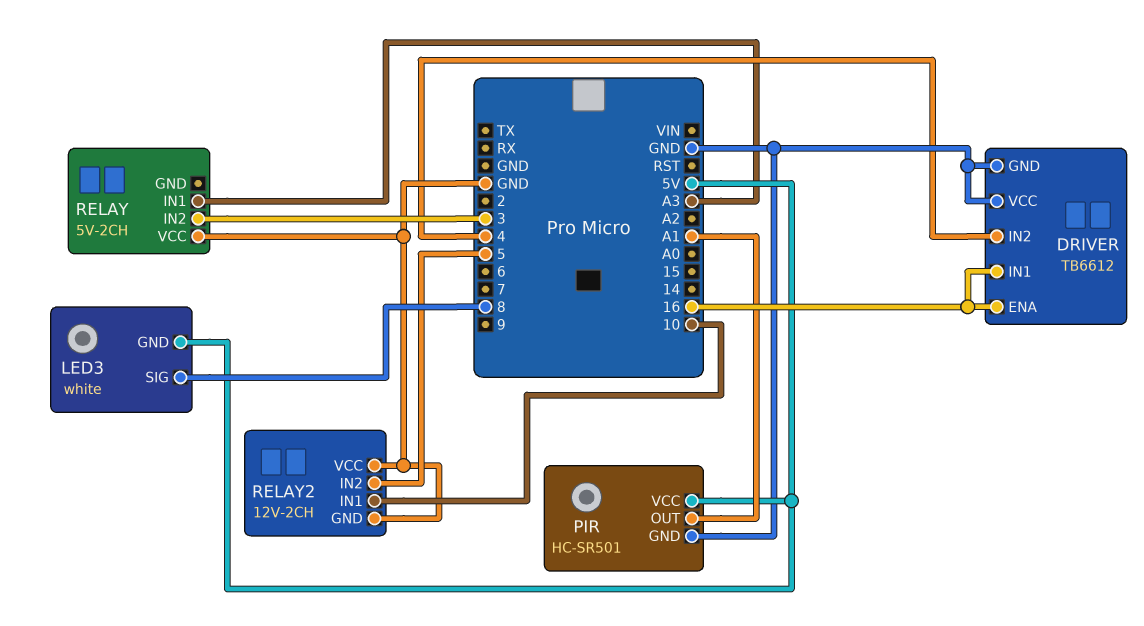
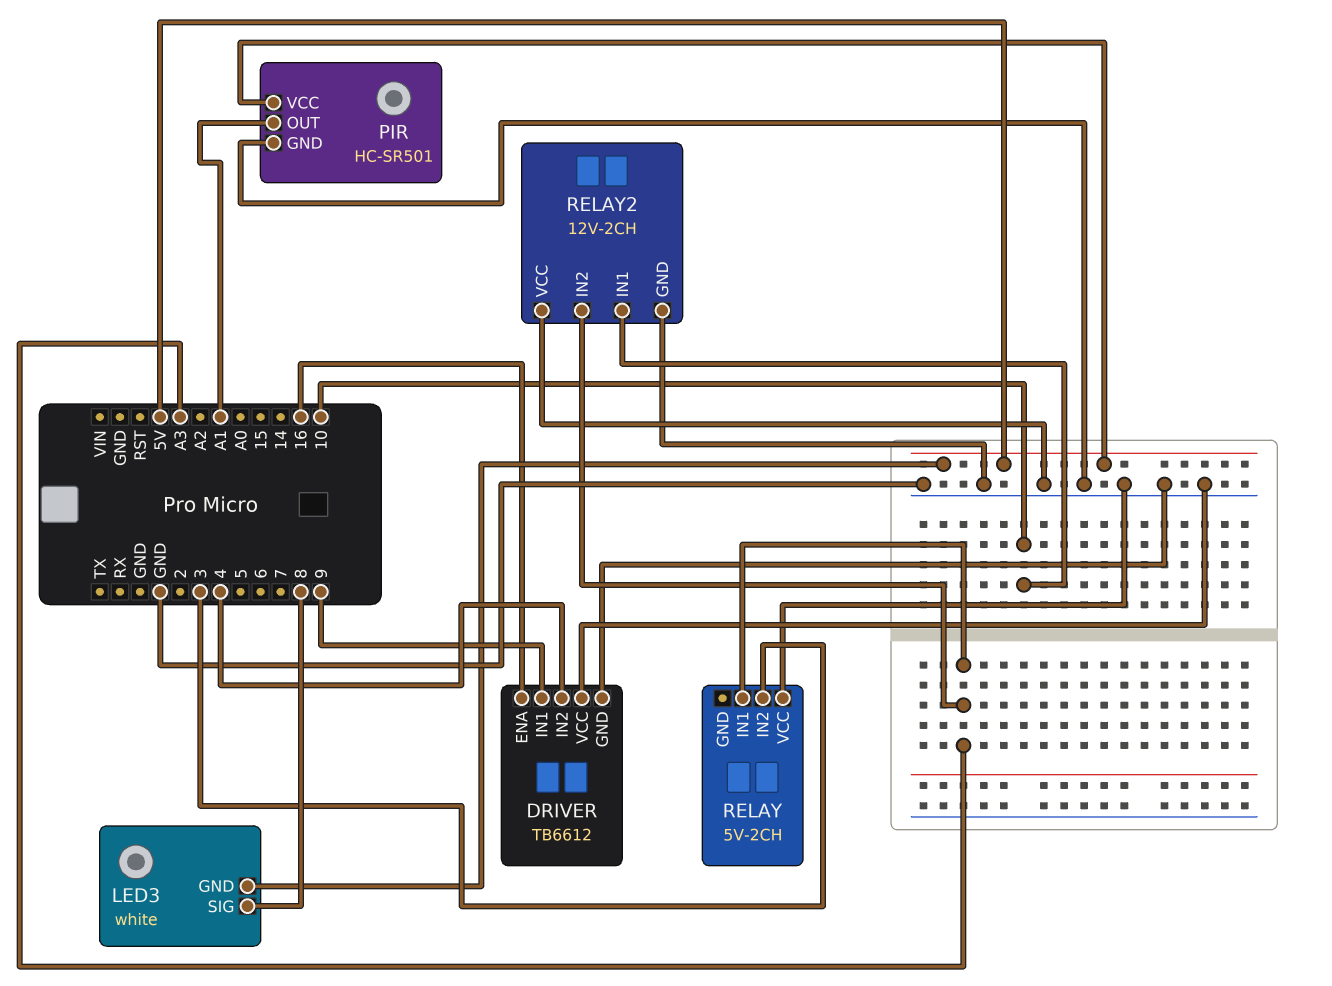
DRIVER pin IN1: 16 -> 9
RELAY2 pin IN2: 5 -> A3

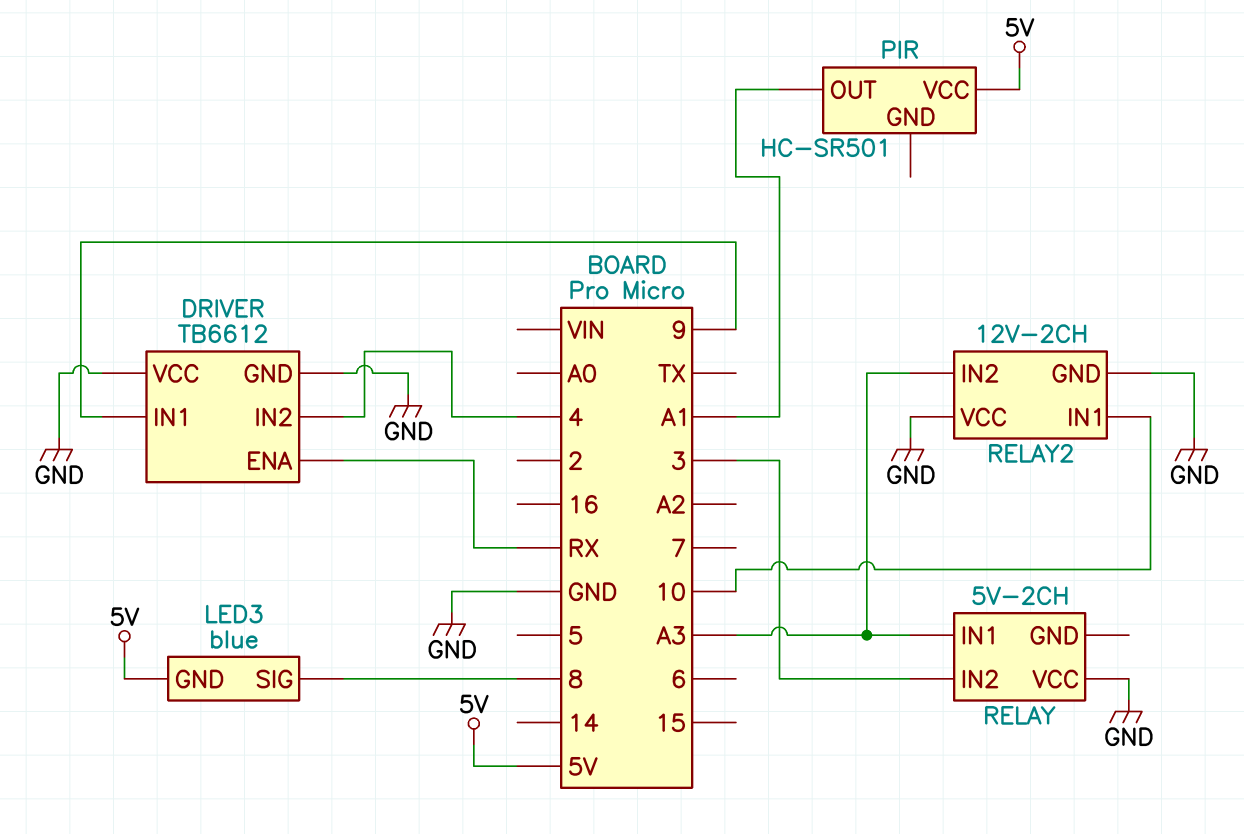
DRIVER pin ENA: 16 -> RX
LED3: white -> blue
PIR pin GND: GND -> none

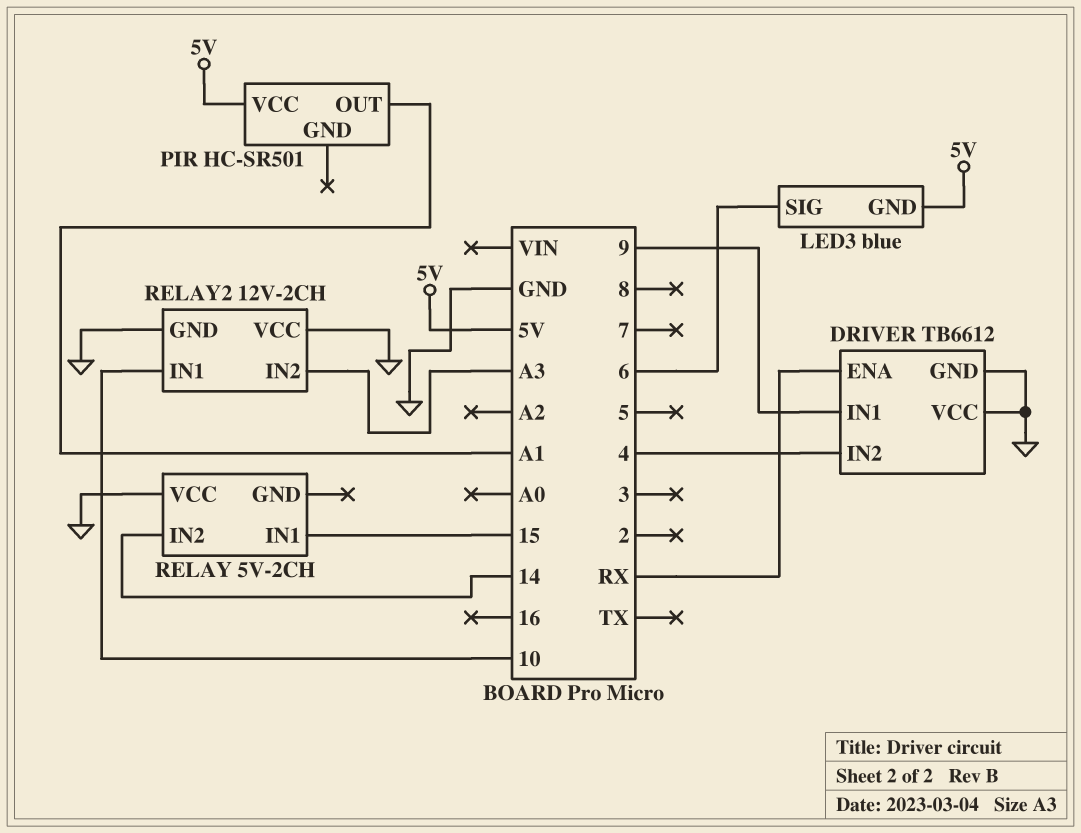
LED3 pin SIG: 8 -> 6
RELAY pin IN1: A3 -> 15
RELAY pin IN2: 3 -> 14

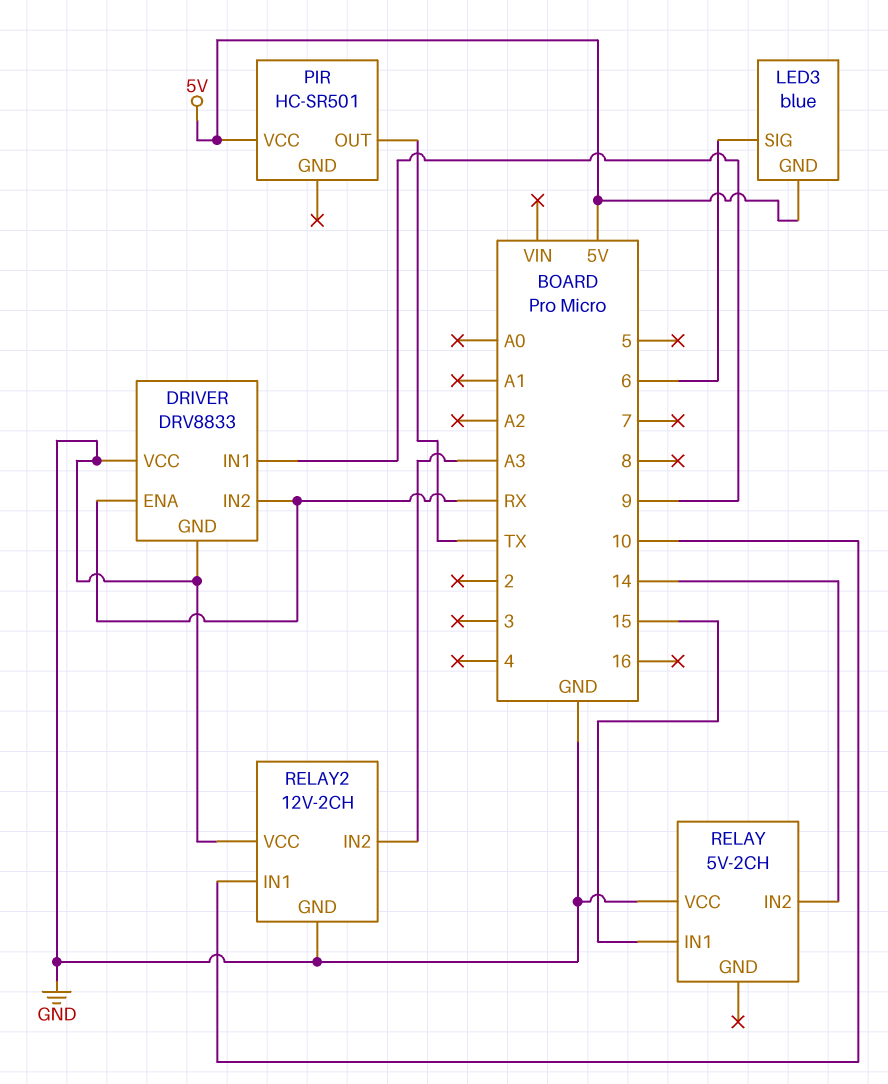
DRIVER: TB6612 -> DRV8833
DRIVER pin IN2: 4 -> RX
PIR pin OUT: A1 -> TX

